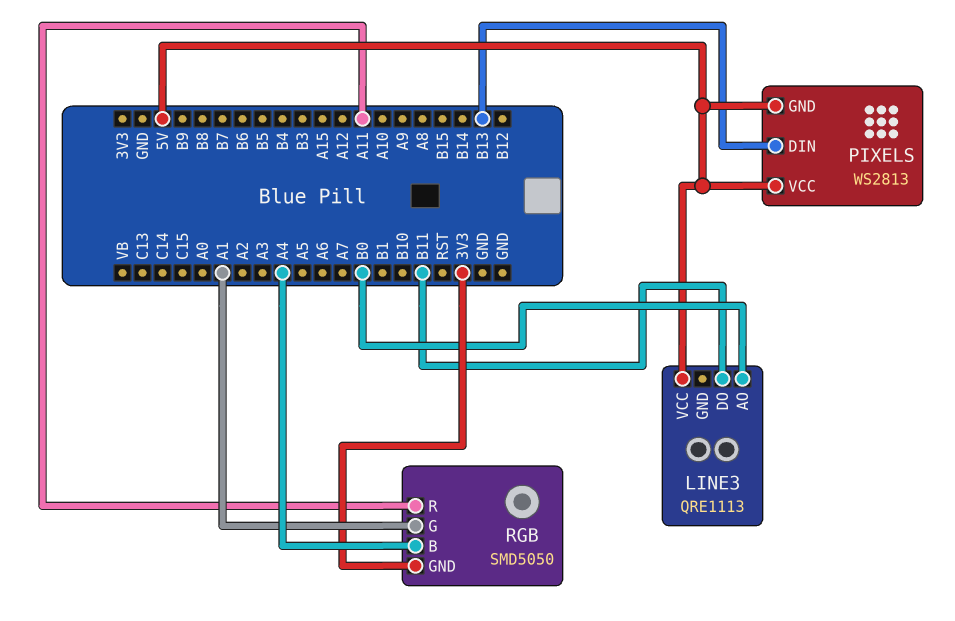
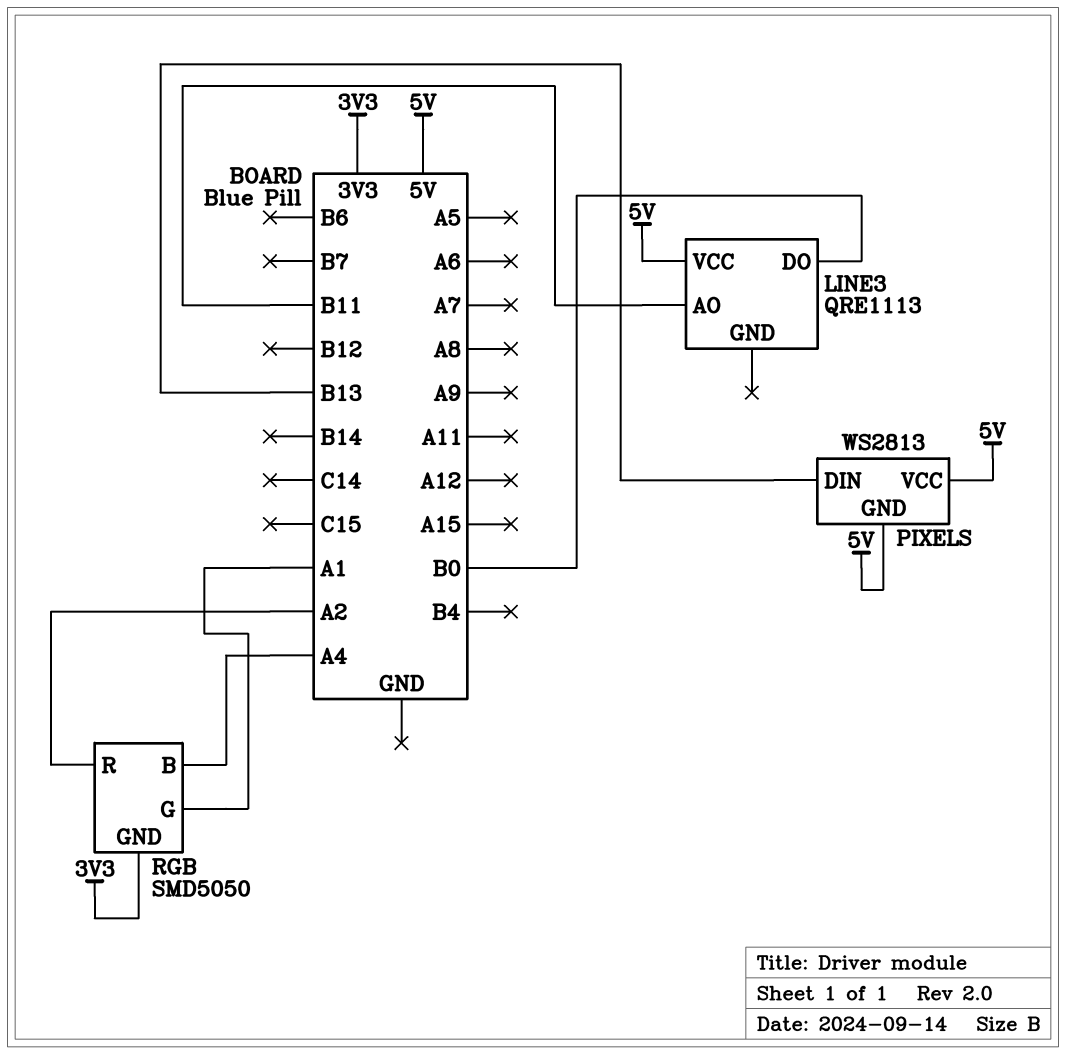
LINE3 pin AO: B0 -> B11
LINE3 pin DO: B11 -> B0
RGB pin R: A11 -> A2

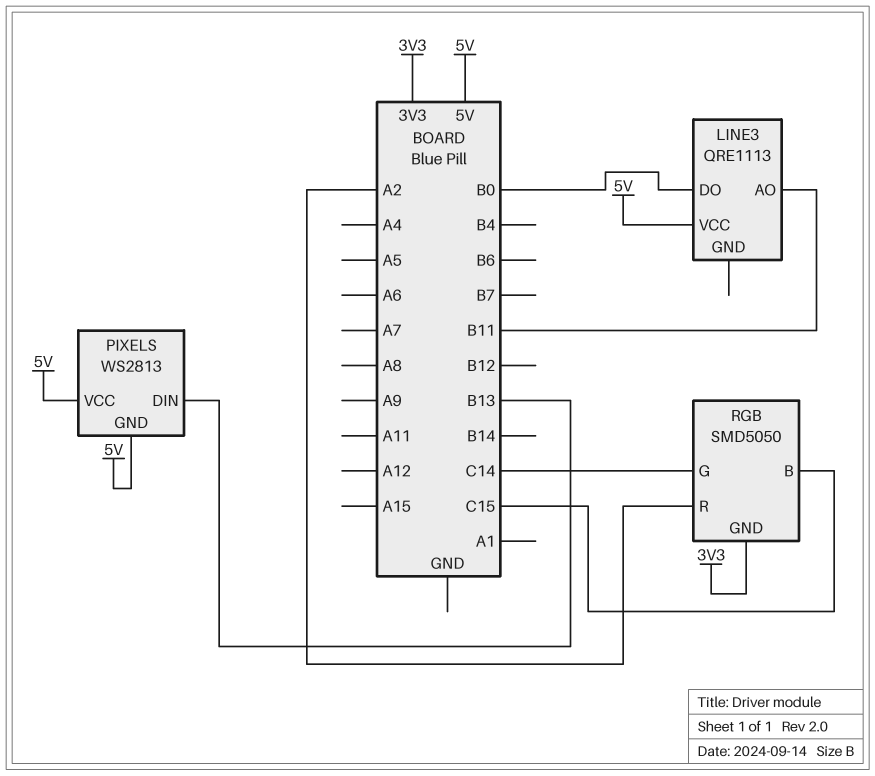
RGB pin B: A4 -> C15
RGB pin G: A1 -> C14

